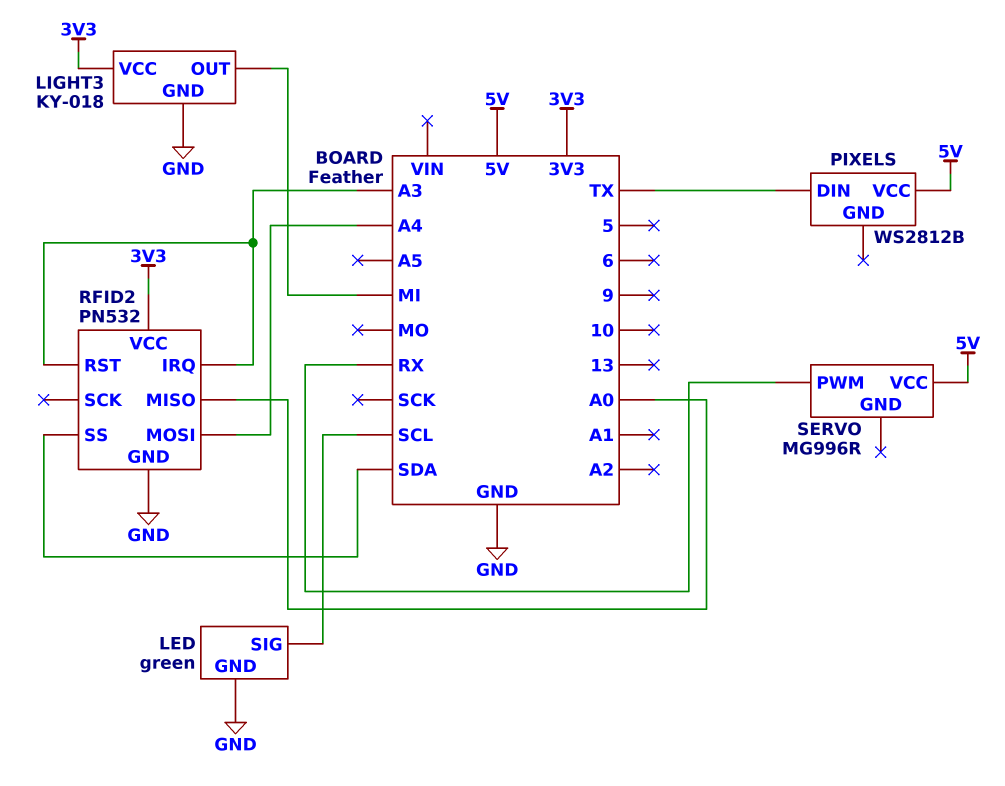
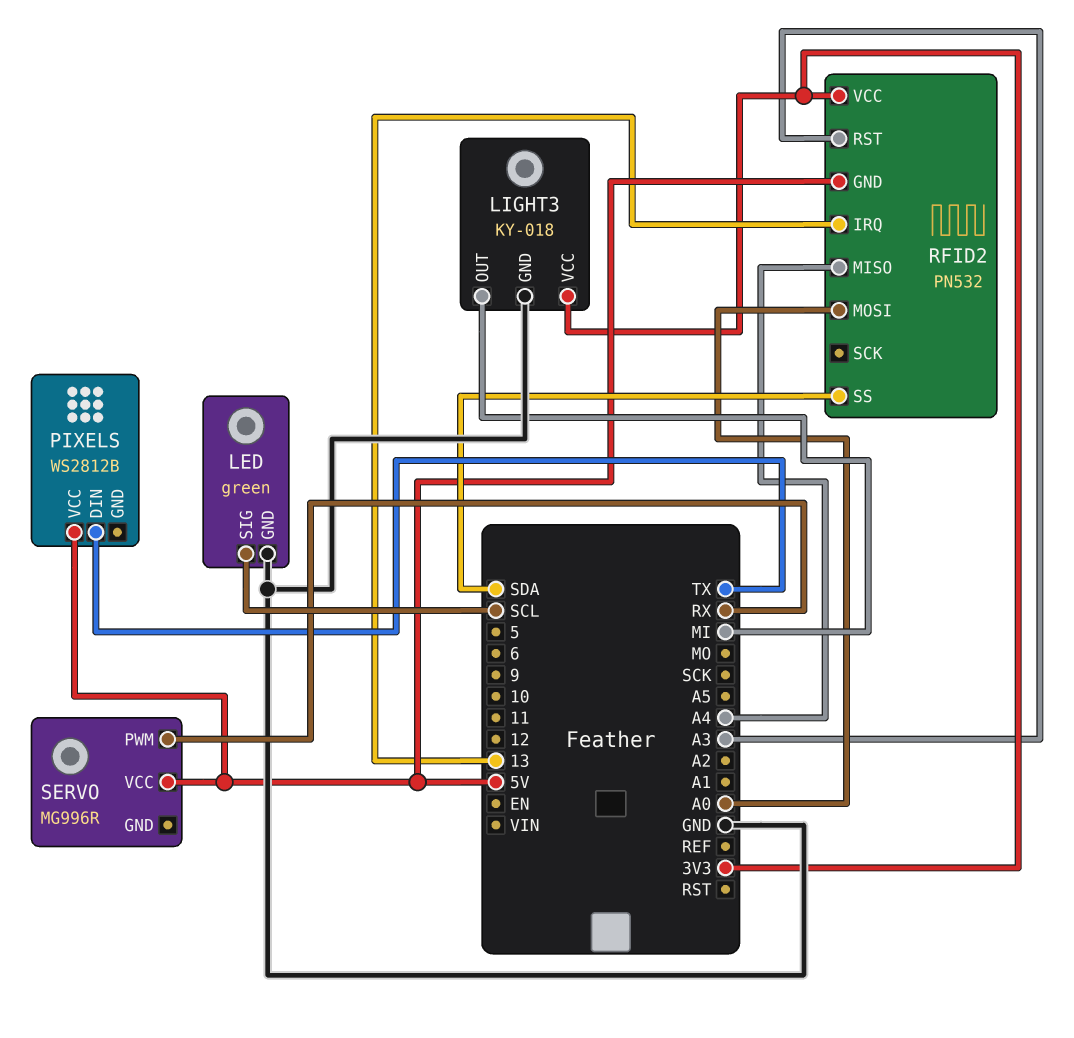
RFID2 pin GND: GND -> 5V
RFID2 pin IRQ: A3 -> 13
RFID2 pin MISO: A0 -> A4
RFID2 pin MOSI: A4 -> A0

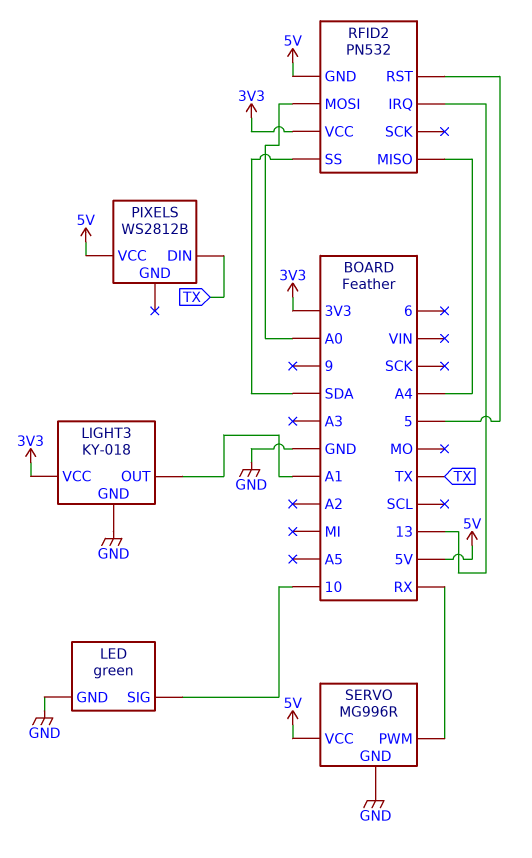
LED pin SIG: SCL -> 10
LIGHT3 pin OUT: MI -> A1
RFID2 pin RST: A3 -> 5
SERVO pin GND: none -> GND

